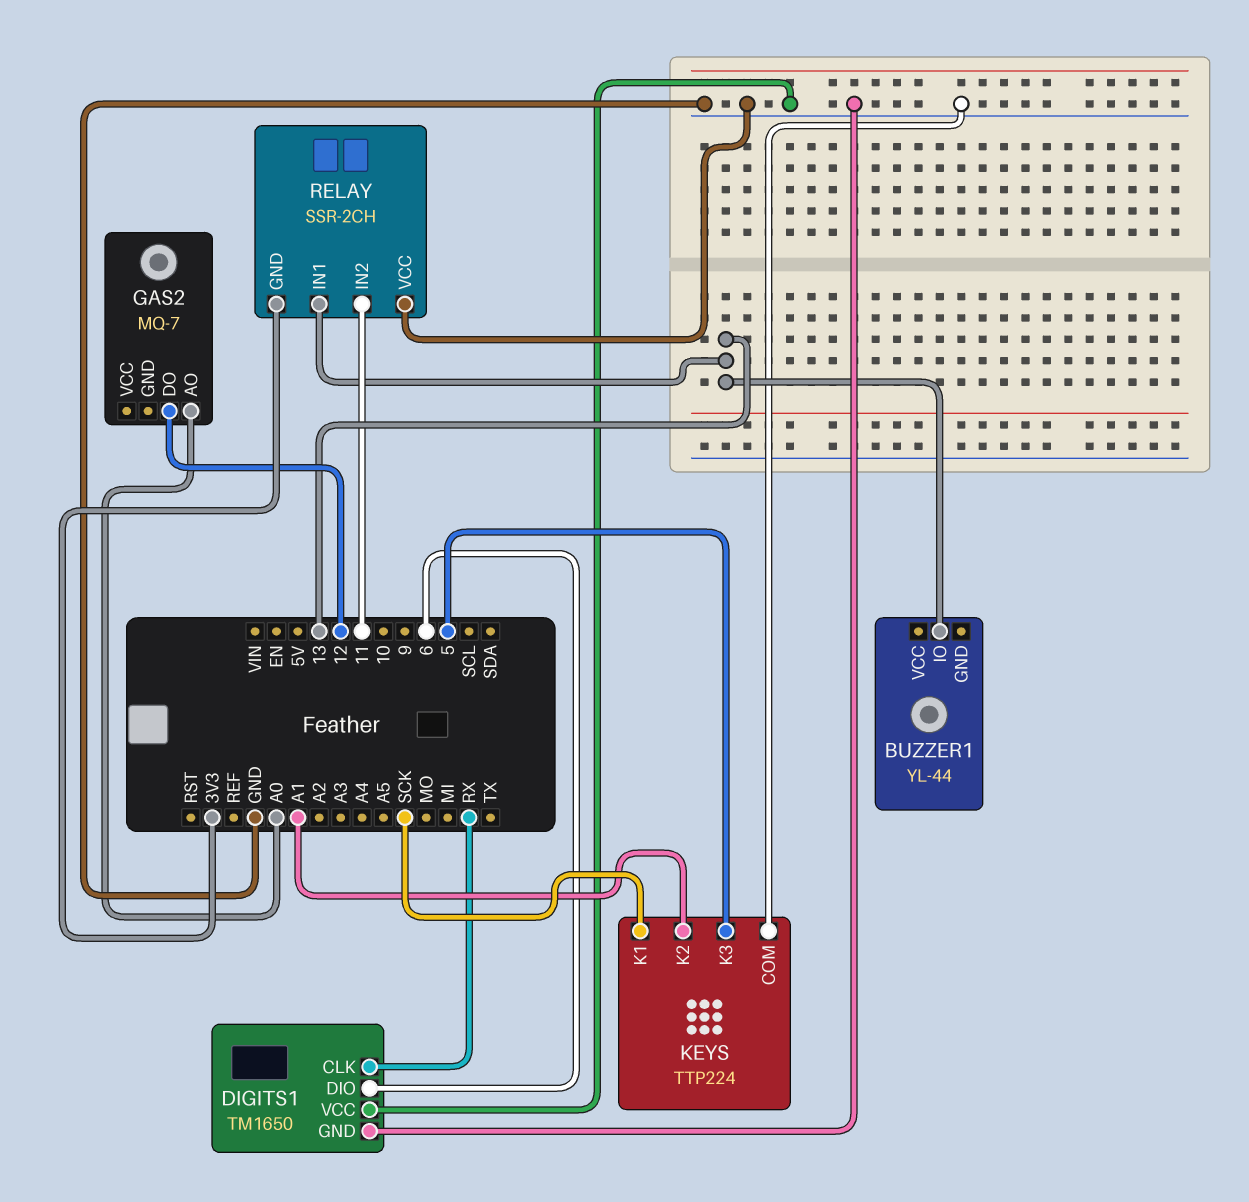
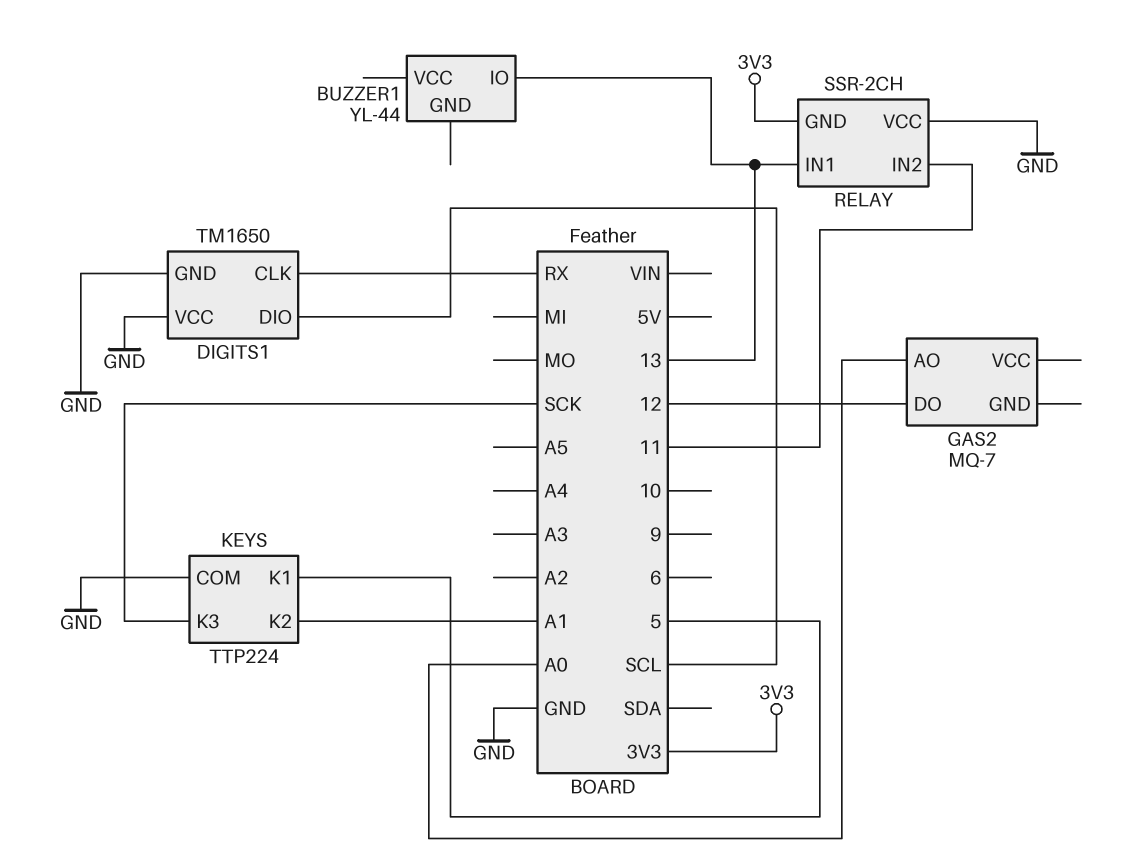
DIGITS1 pin DIO: 6 -> SCL
KEYS pin K1: SCK -> 5
KEYS pin K3: 5 -> SCK

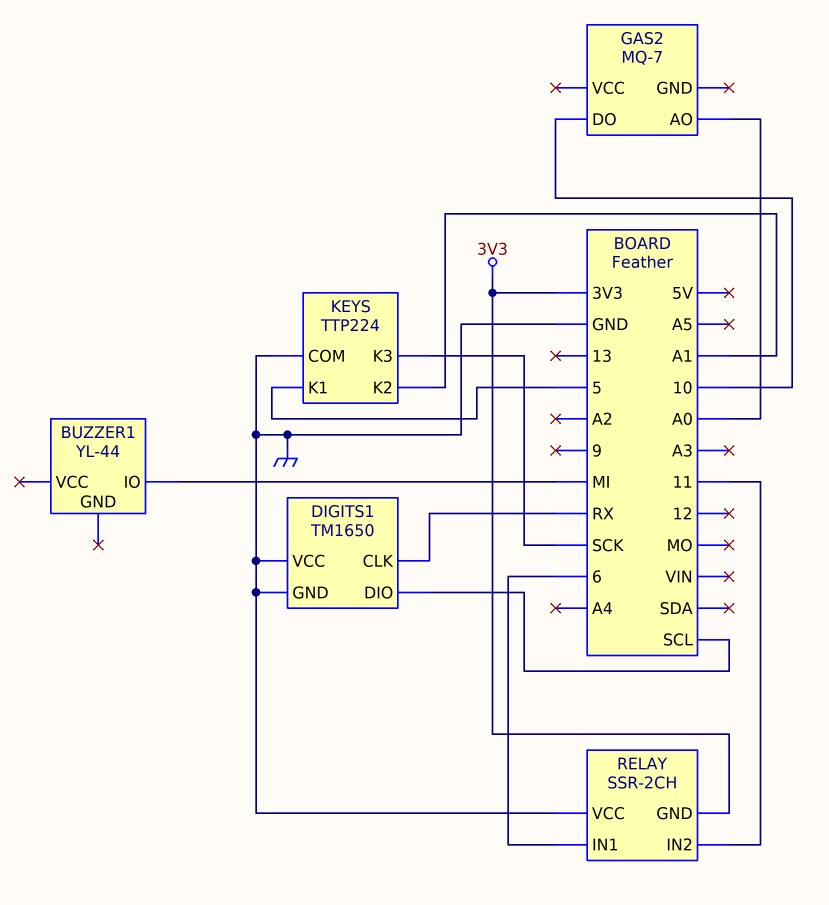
BUZZER1 pin IO: 13 -> MI
GAS2 pin DO: 12 -> 10
RELAY pin IN1: 13 -> 6

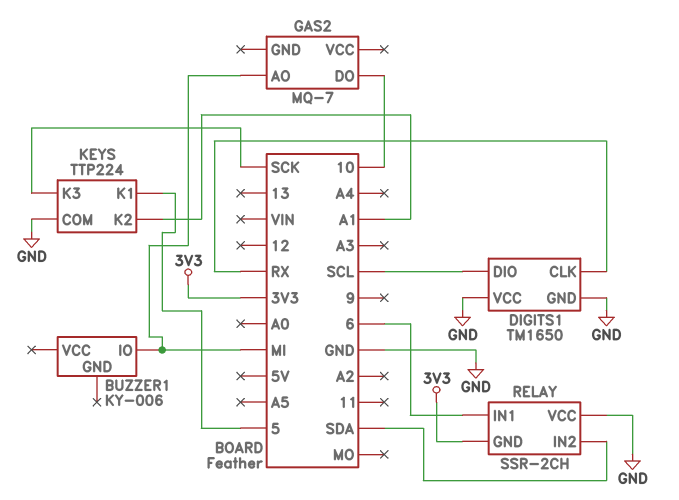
BUZZER1: YL-44 -> KY-006
GAS2 pin AO: A0 -> MI
RELAY pin IN2: 11 -> SDA

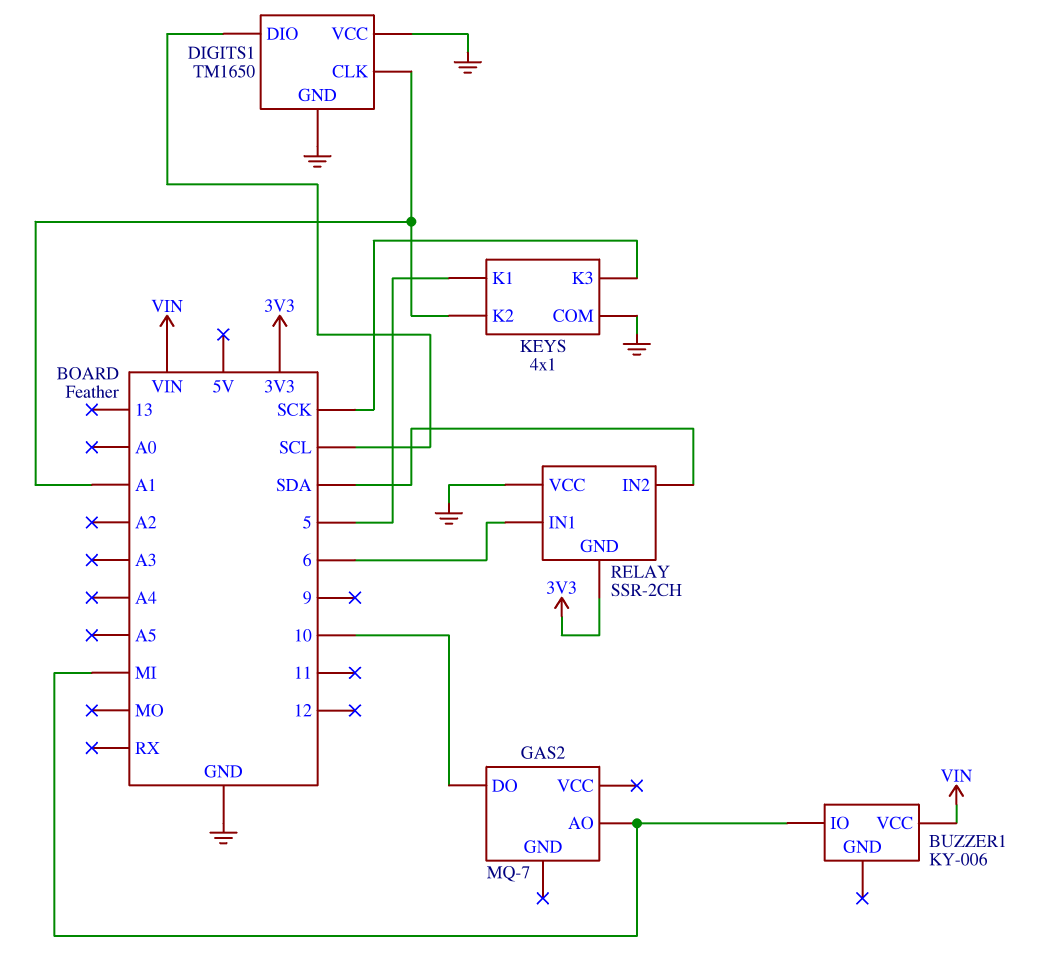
BUZZER1 pin VCC: none -> VIN
DIGITS1 pin CLK: RX -> A1
KEYS: TTP224 -> 4x1

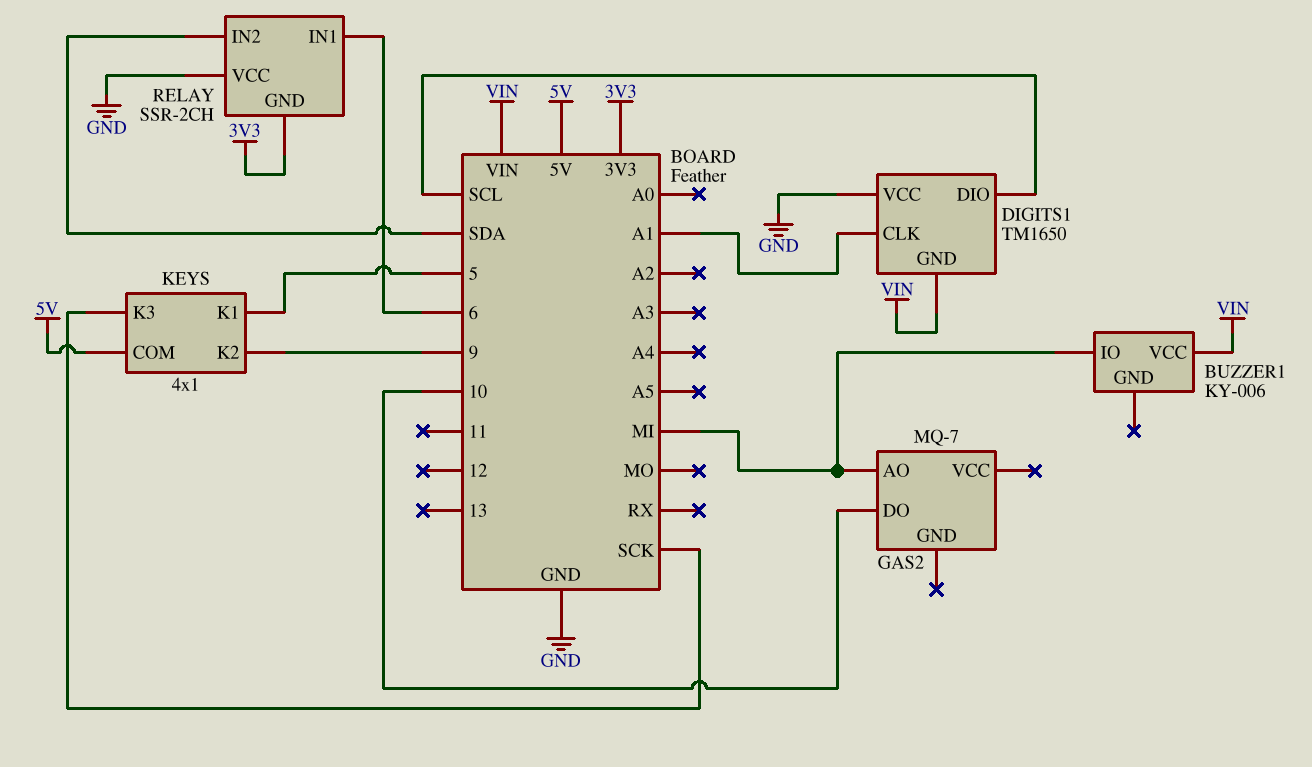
DIGITS1 pin GND: GND -> VIN
KEYS pin COM: GND -> 5V
KEYS pin K2: A1 -> 9

